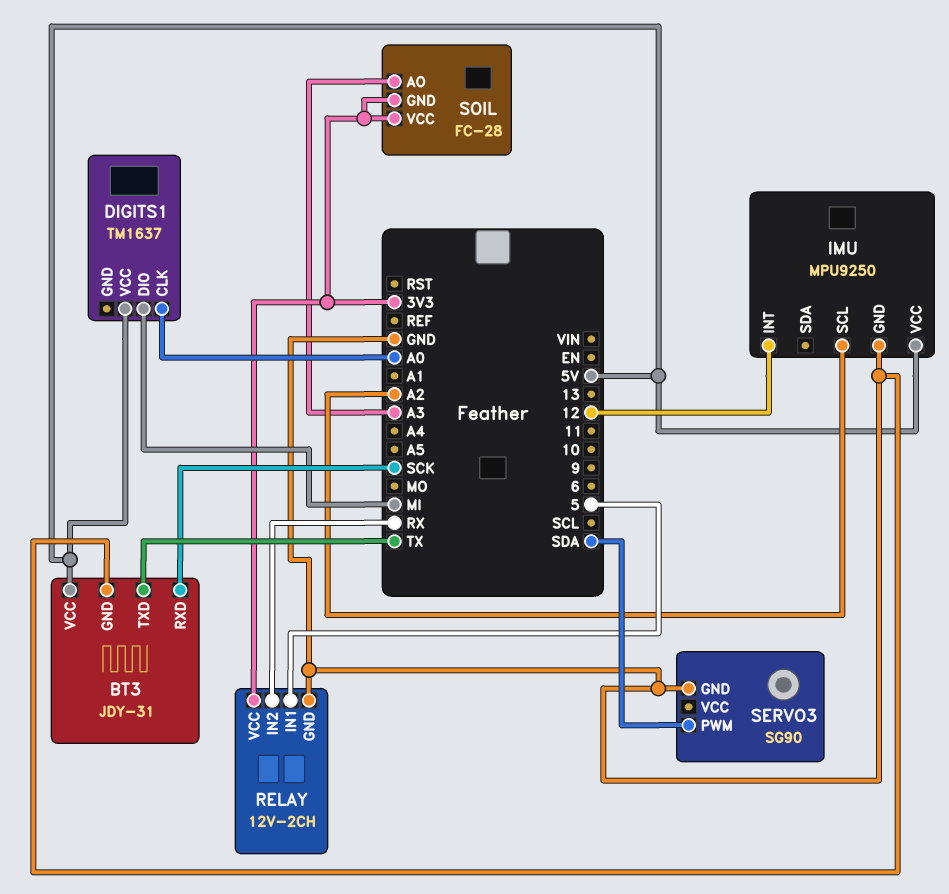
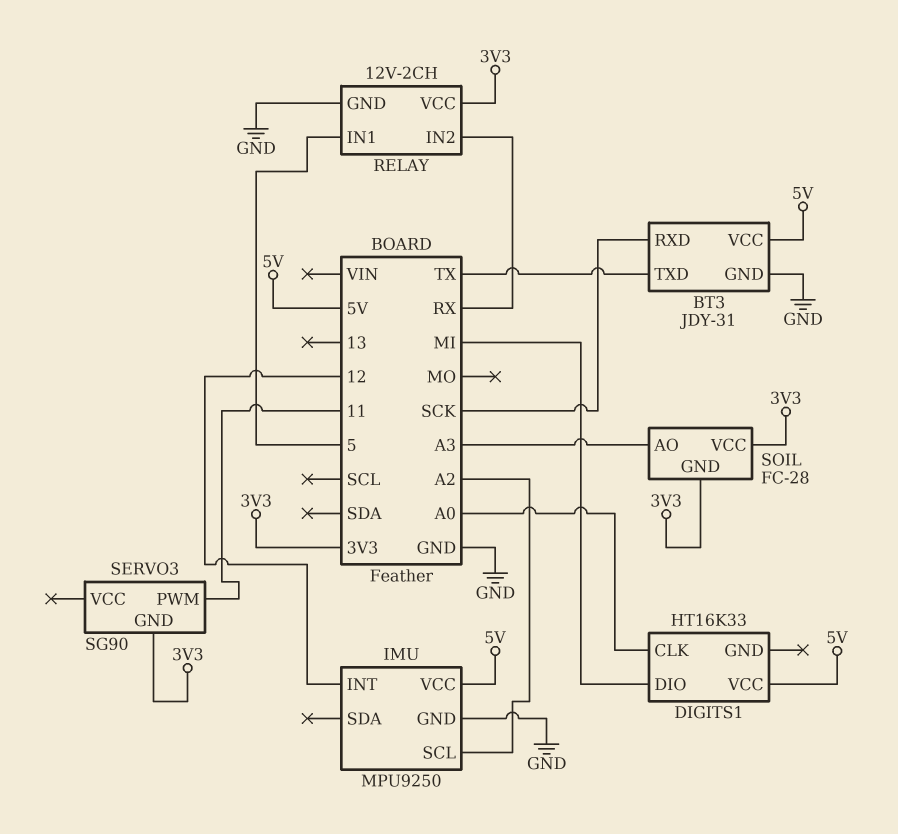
DIGITS1: TM1637 -> HT16K33
SERVO3 pin GND: GND -> 3V3
SERVO3 pin PWM: SDA -> 11

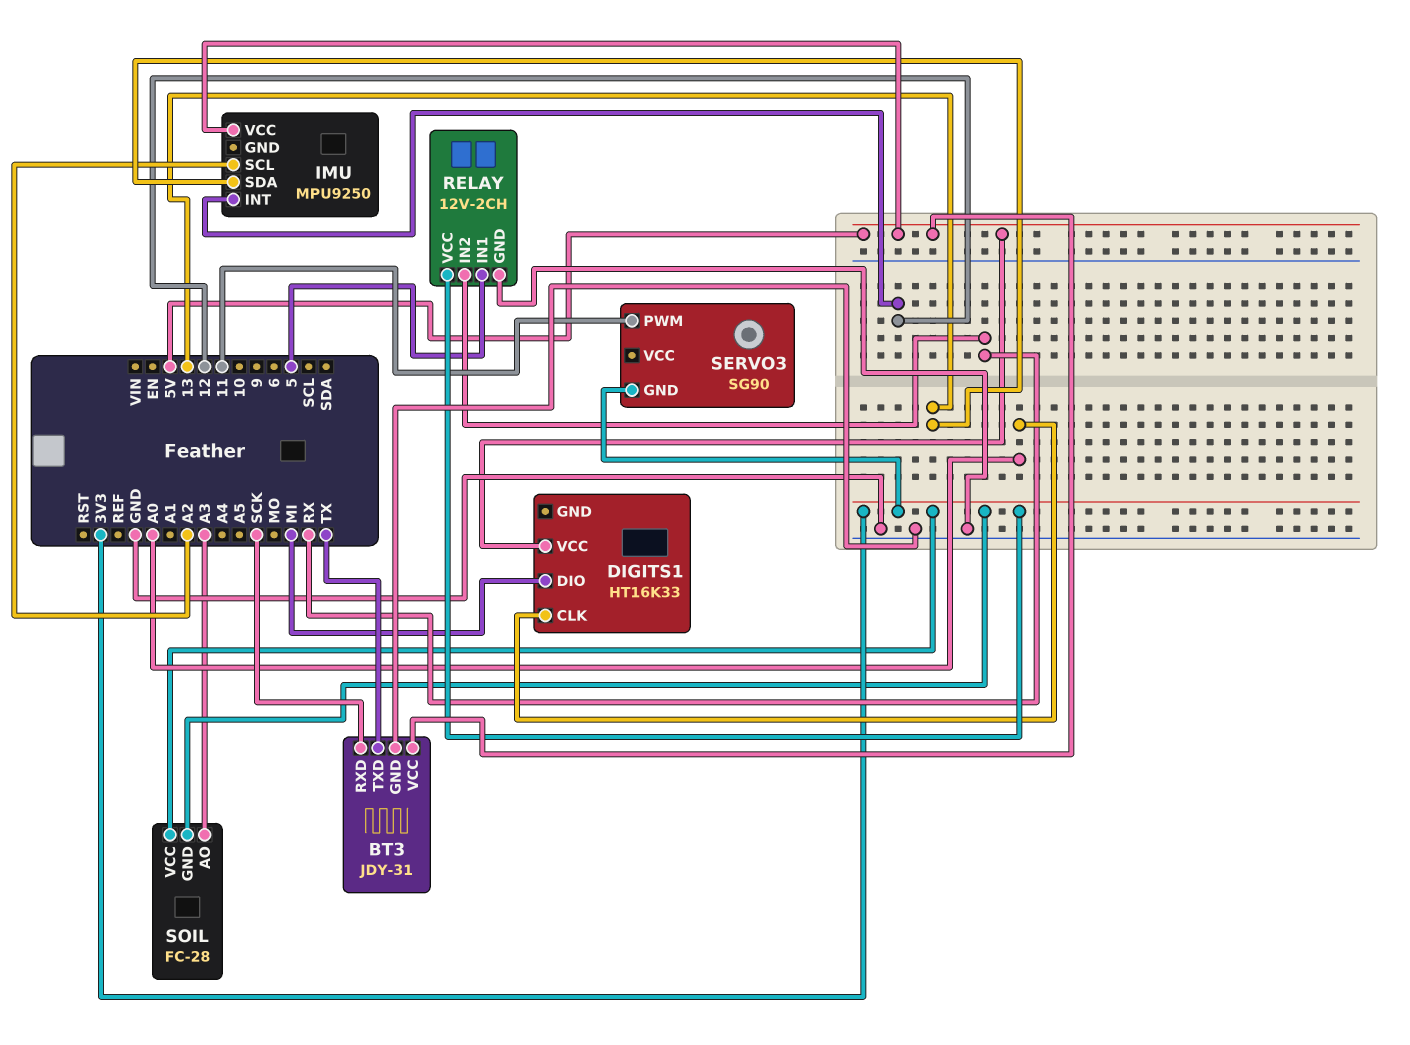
IMU pin GND: GND -> none
IMU pin SDA: none -> 13

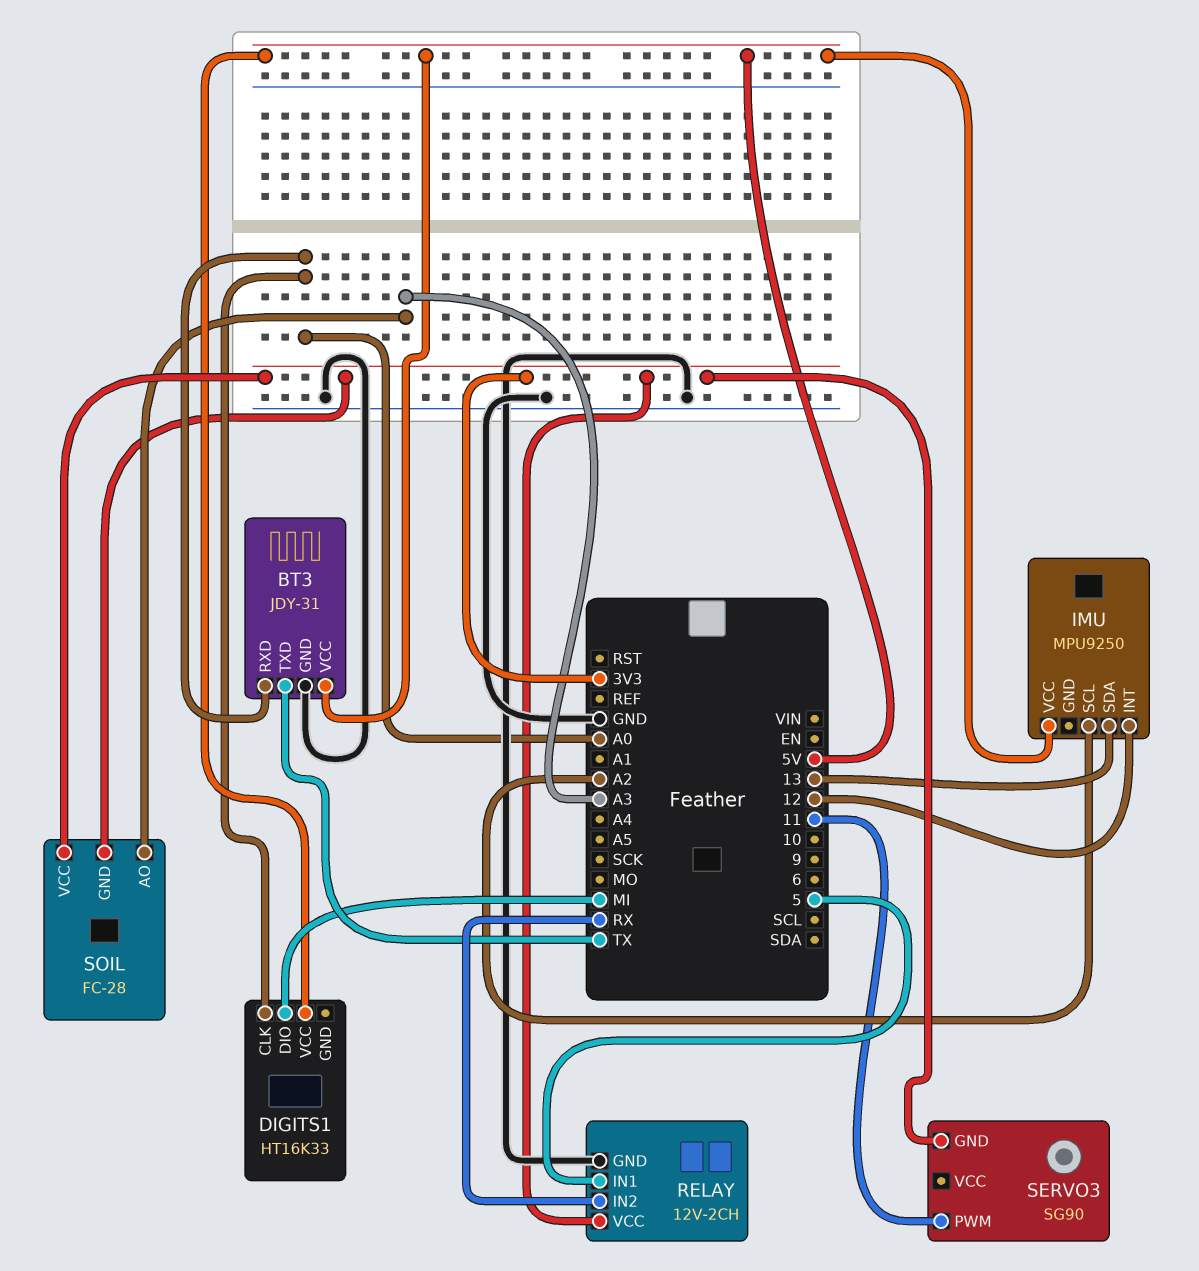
BT3 pin RXD: SCK -> A0

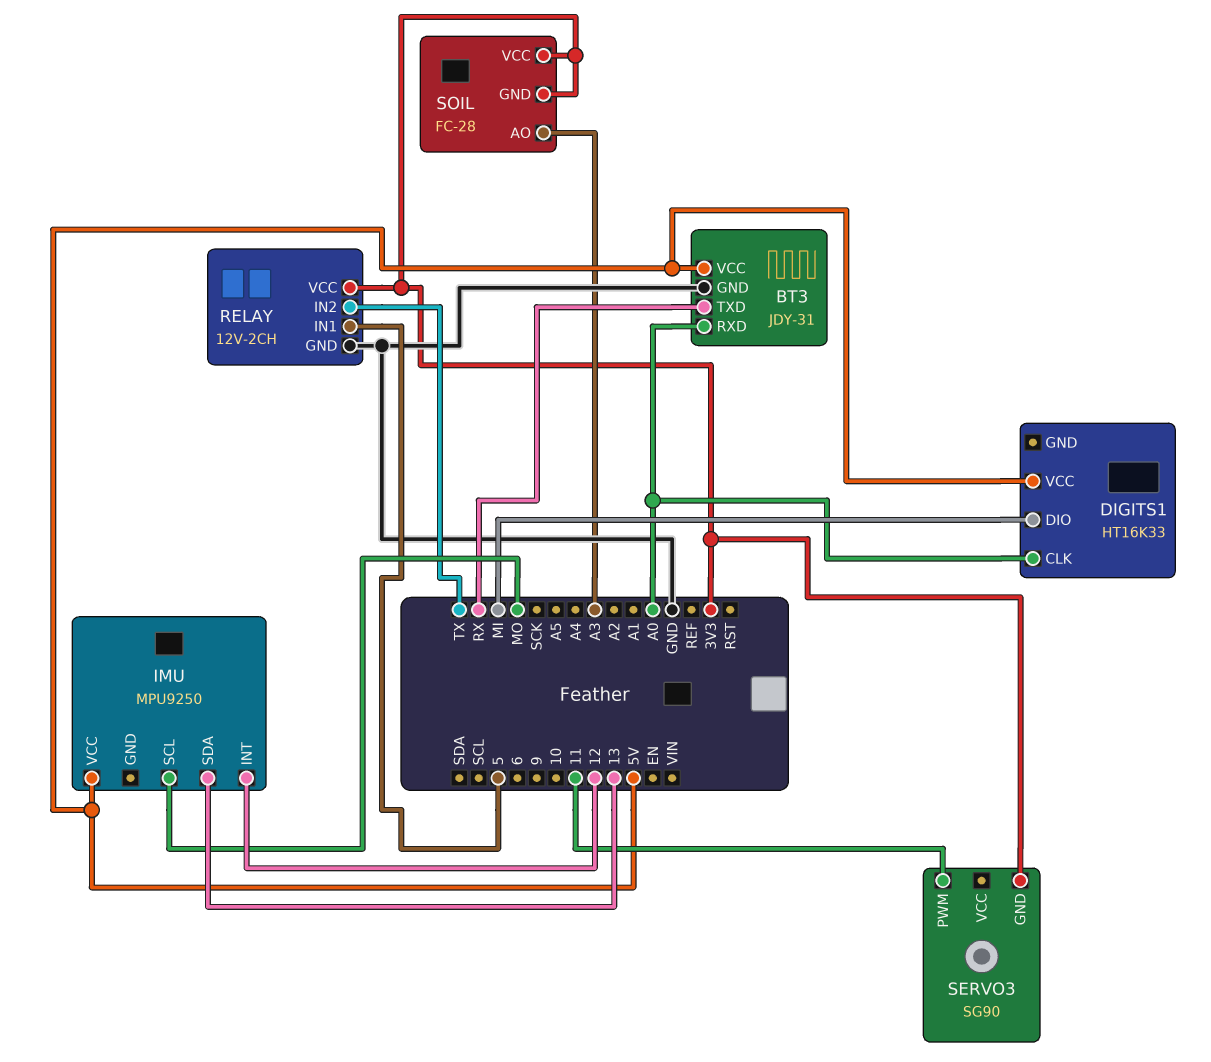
BT3 pin TXD: TX -> RX
IMU pin SCL: A2 -> MO
RELAY pin IN2: RX -> TX

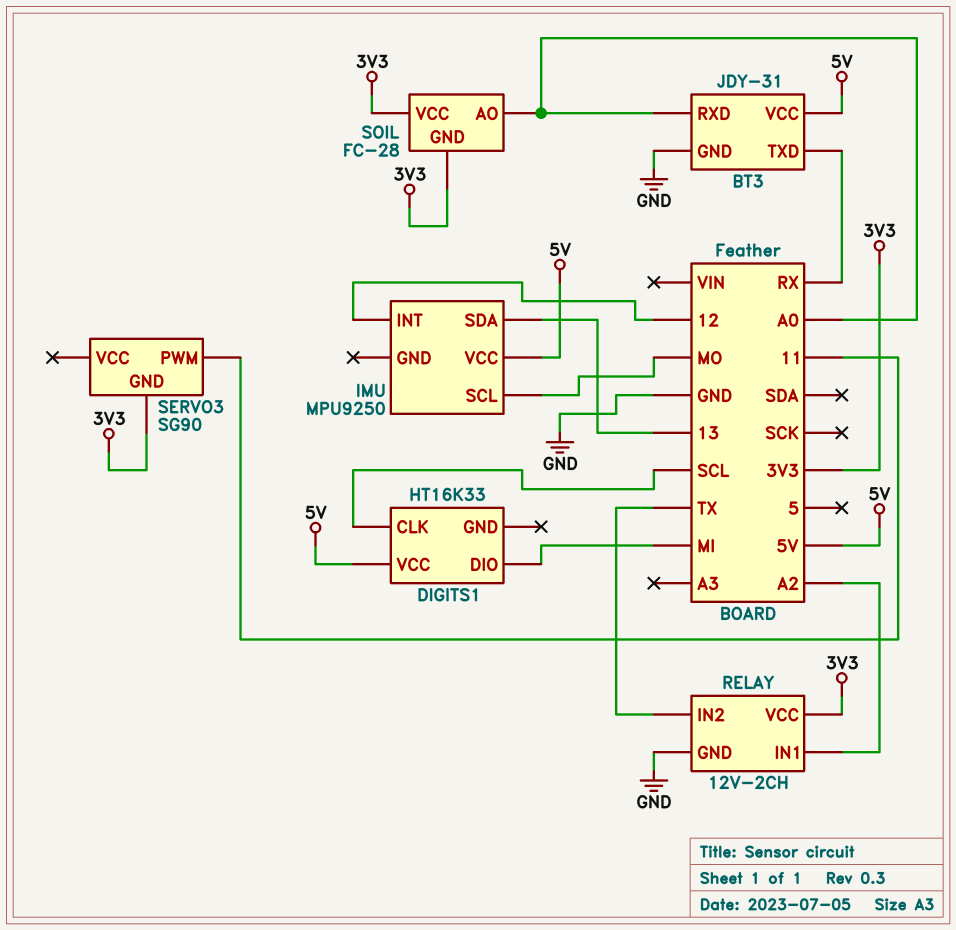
DIGITS1 pin CLK: A0 -> SCL
RELAY pin IN1: 5 -> A2
SOIL pin AO: A3 -> A0

